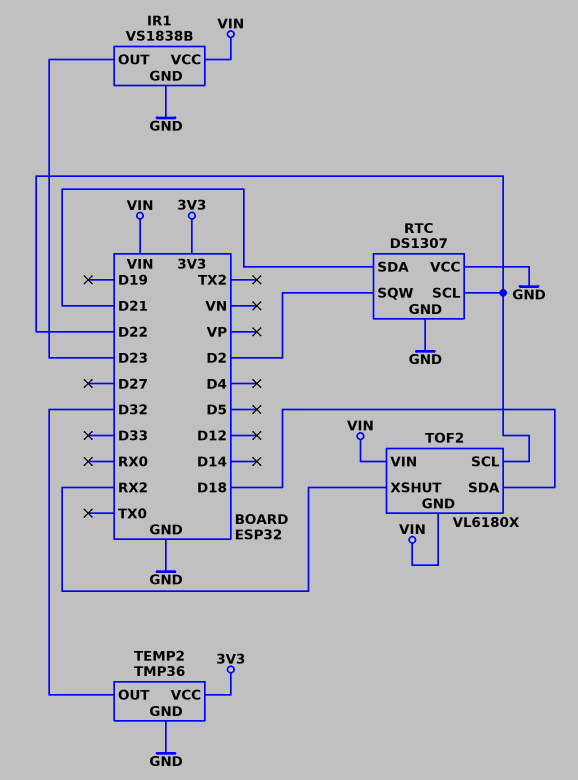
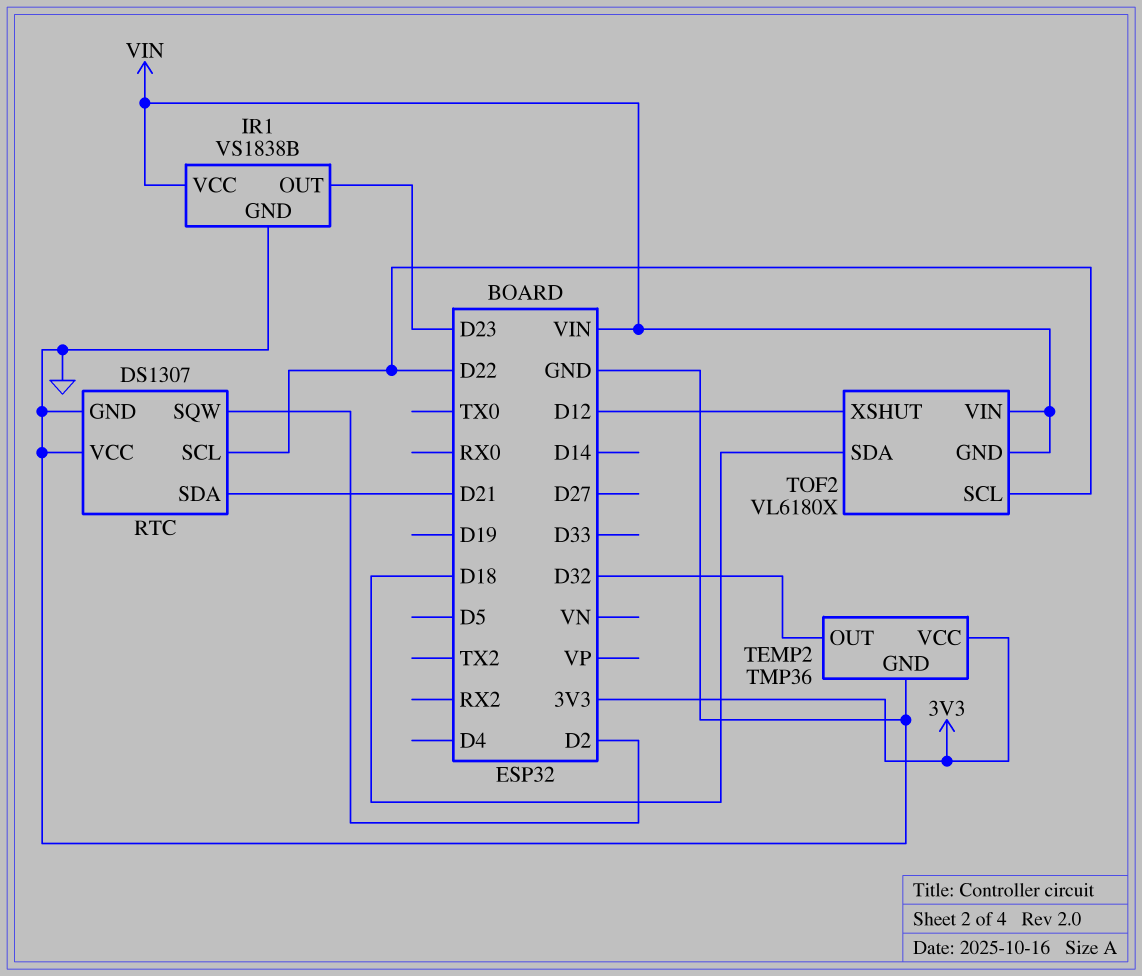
TOF2 pin XSHUT: RX2 -> D12

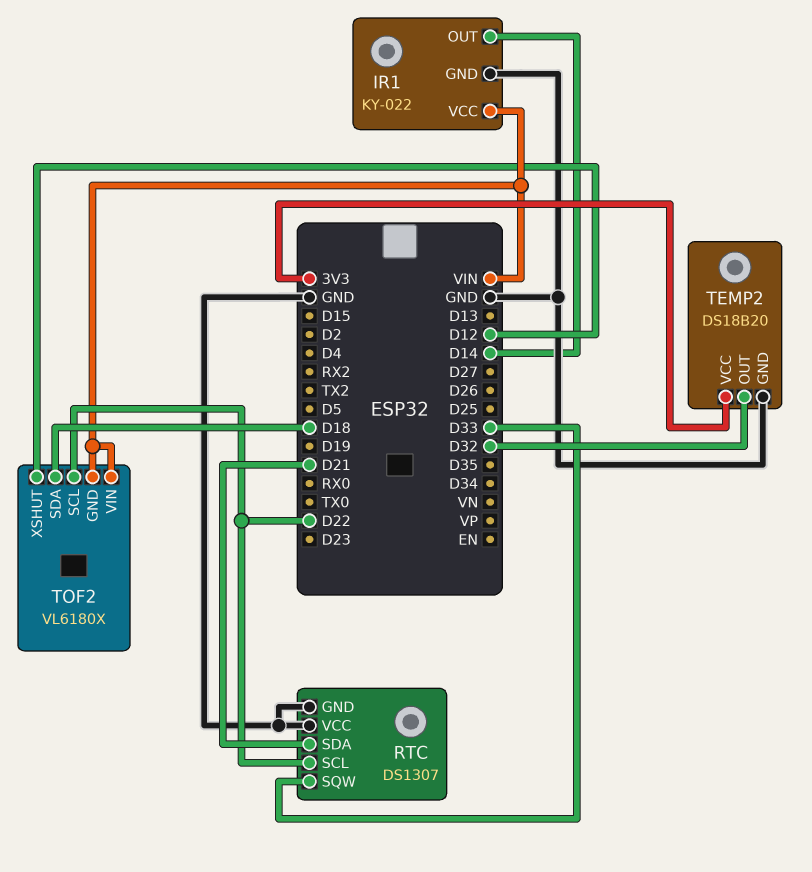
IR1: VS1838B -> KY-022
IR1 pin OUT: D23 -> D14
RTC pin SQW: D2 -> D33
TEMP2: TMP36 -> DS18B20

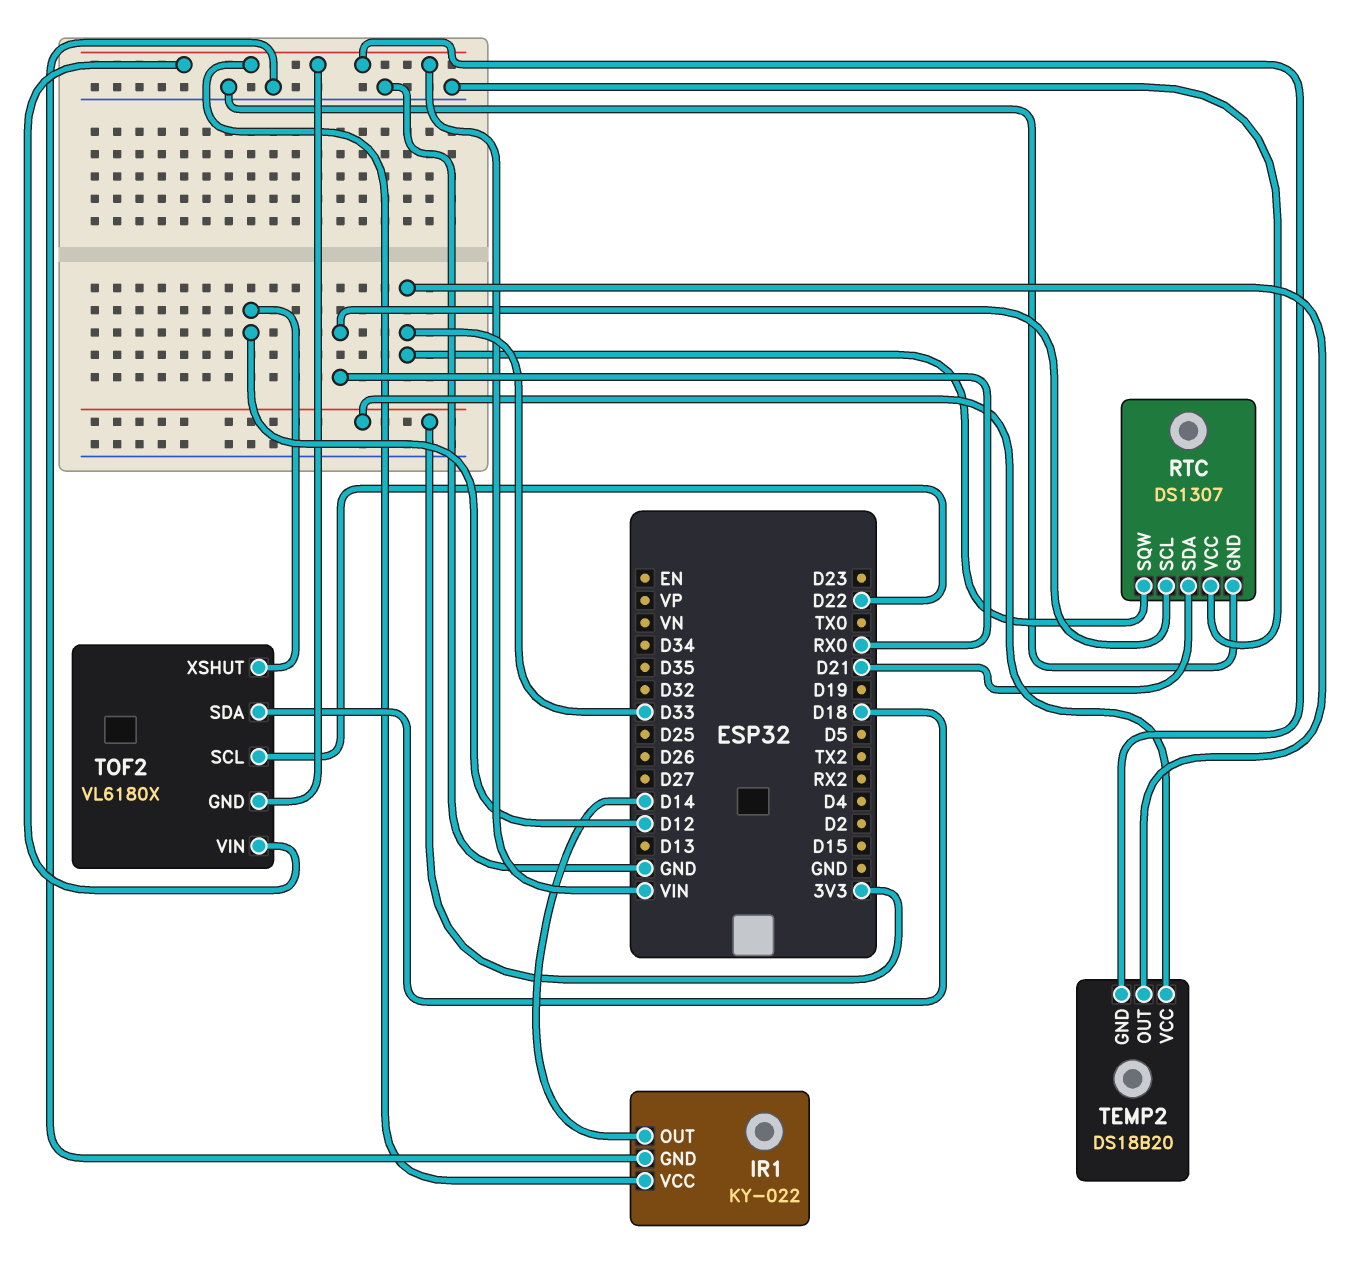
RTC pin SCL: D22 -> RX0
TEMP2 pin GND: GND -> VIN
TEMP2 pin OUT: D32 -> D33

